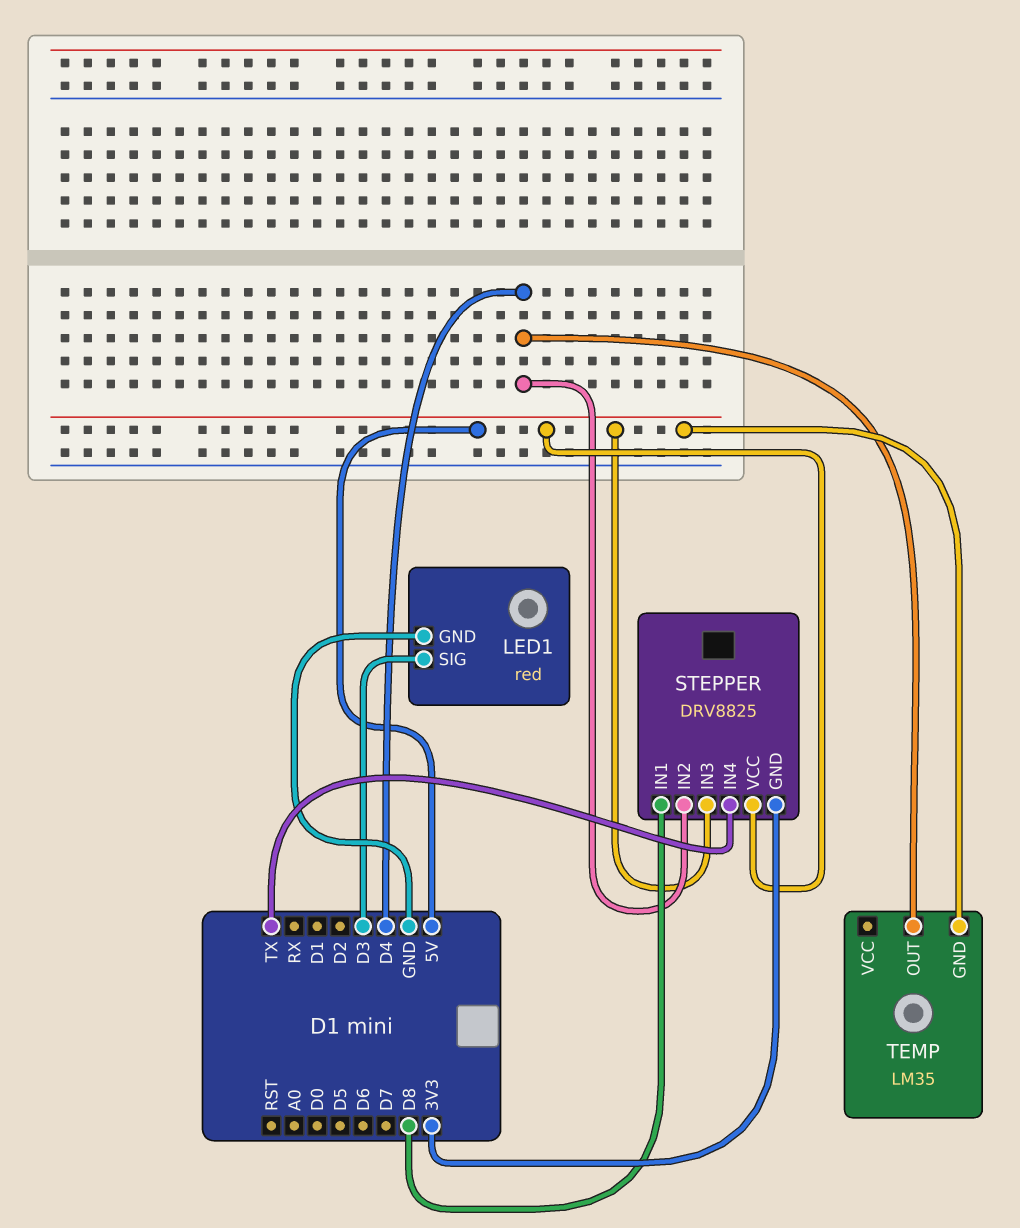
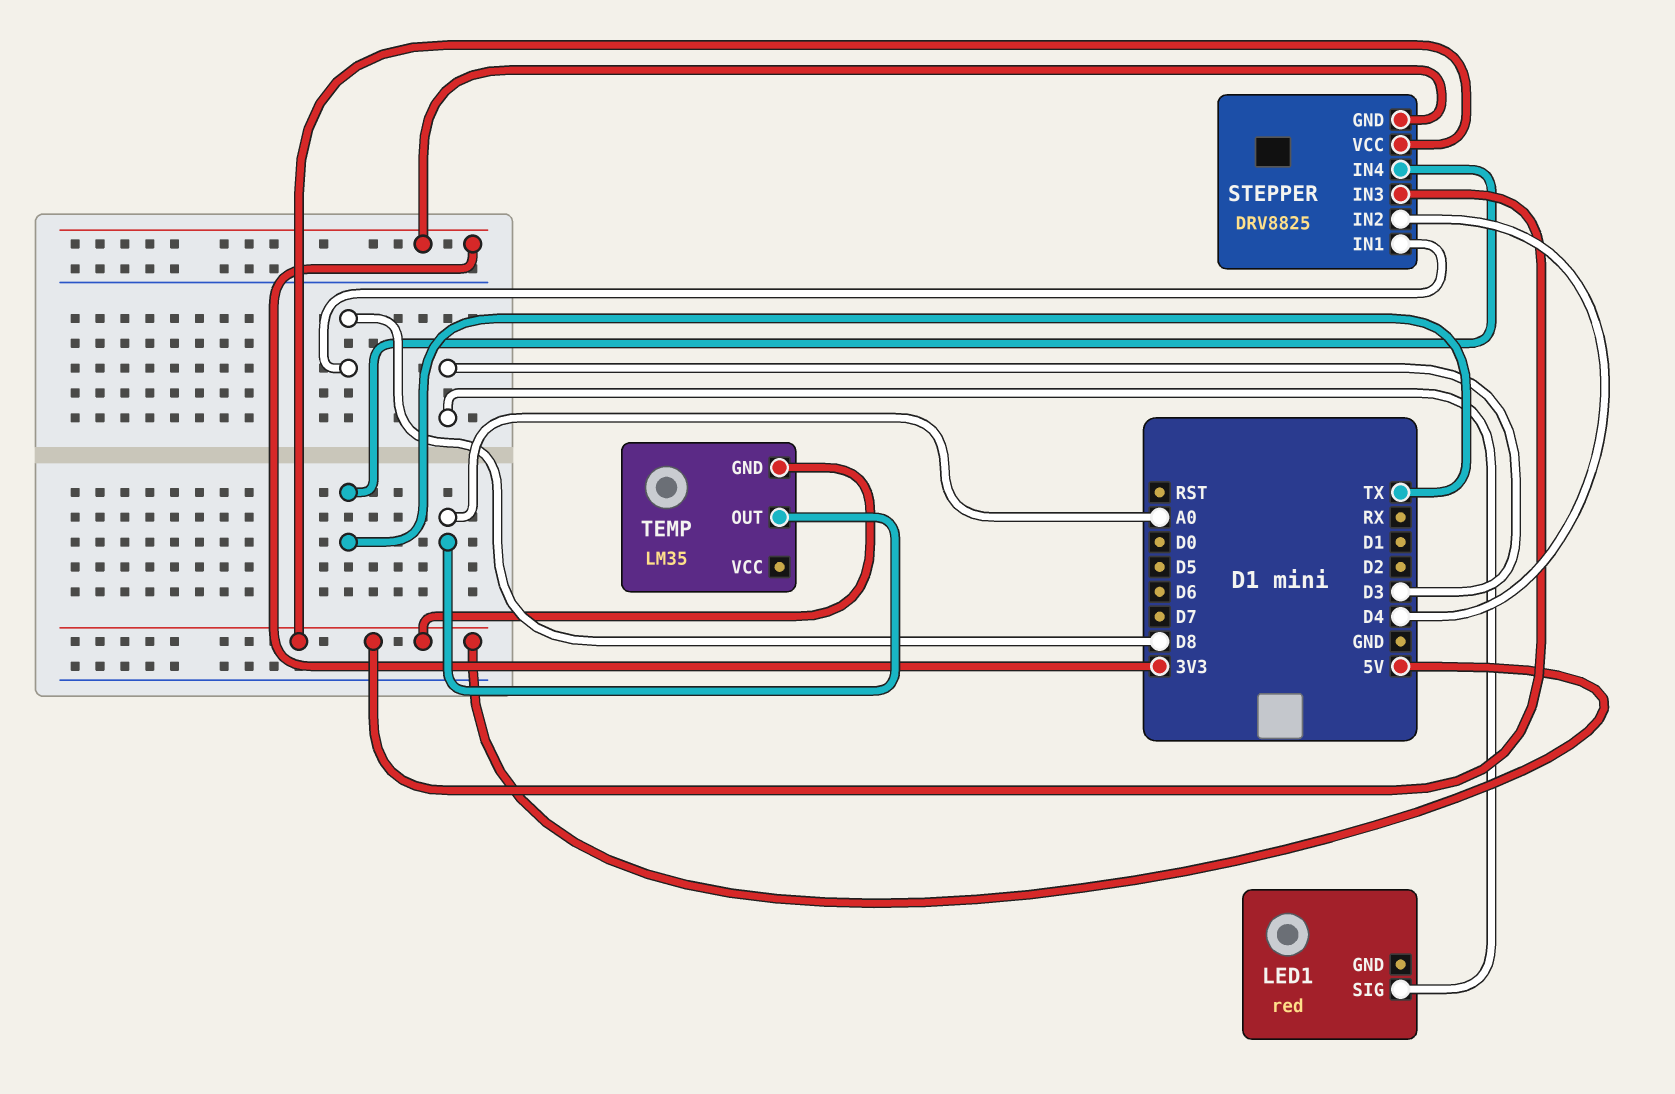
LED1 pin GND: GND -> none
TEMP pin OUT: D4 -> A0

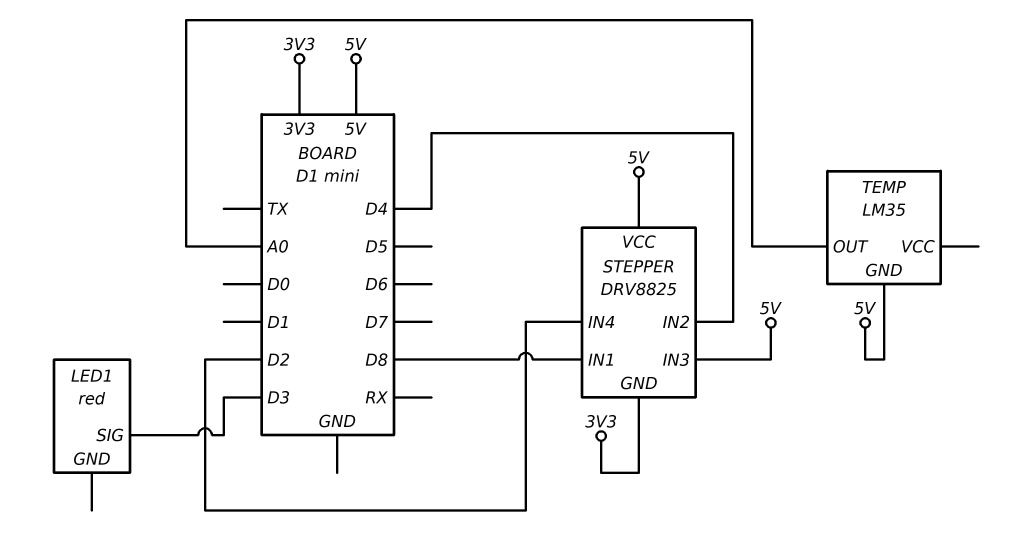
STEPPER pin IN4: TX -> D2

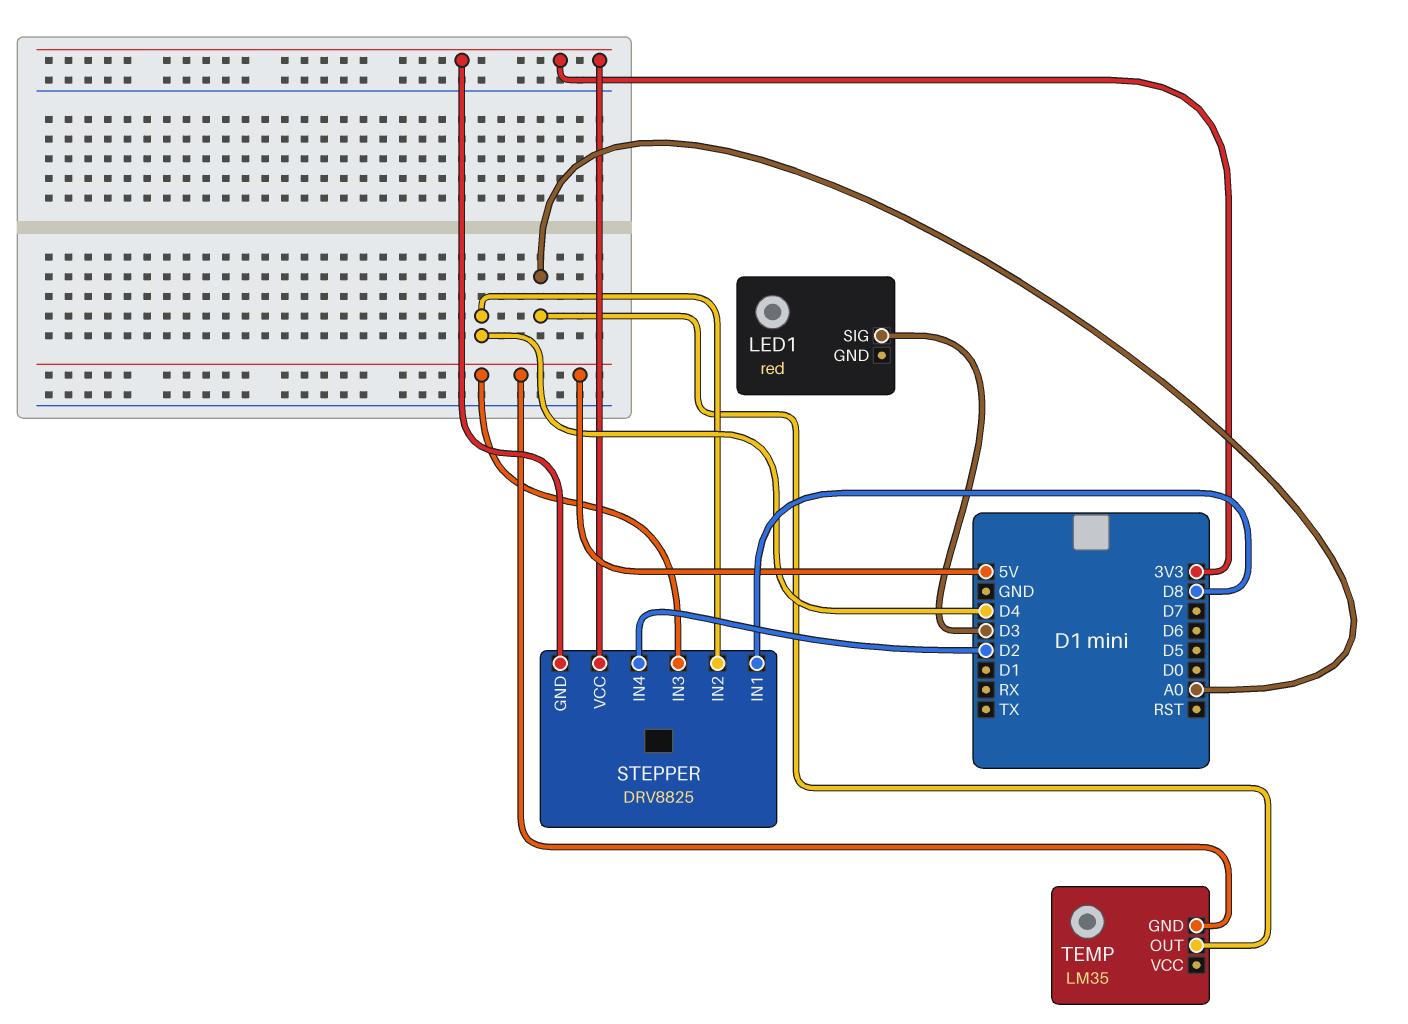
STEPPER pin VCC: 5V -> 3V3

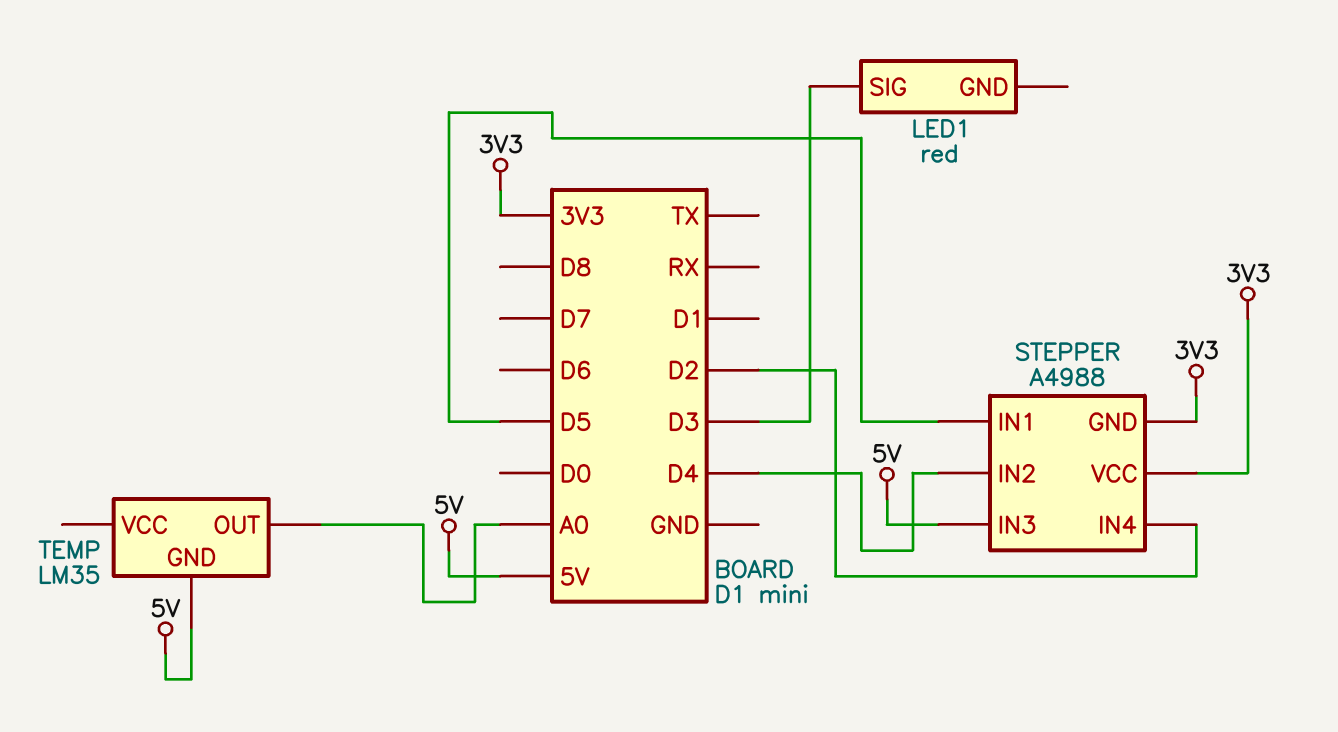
STEPPER: DRV8825 -> A4988
STEPPER pin IN1: D8 -> D5

